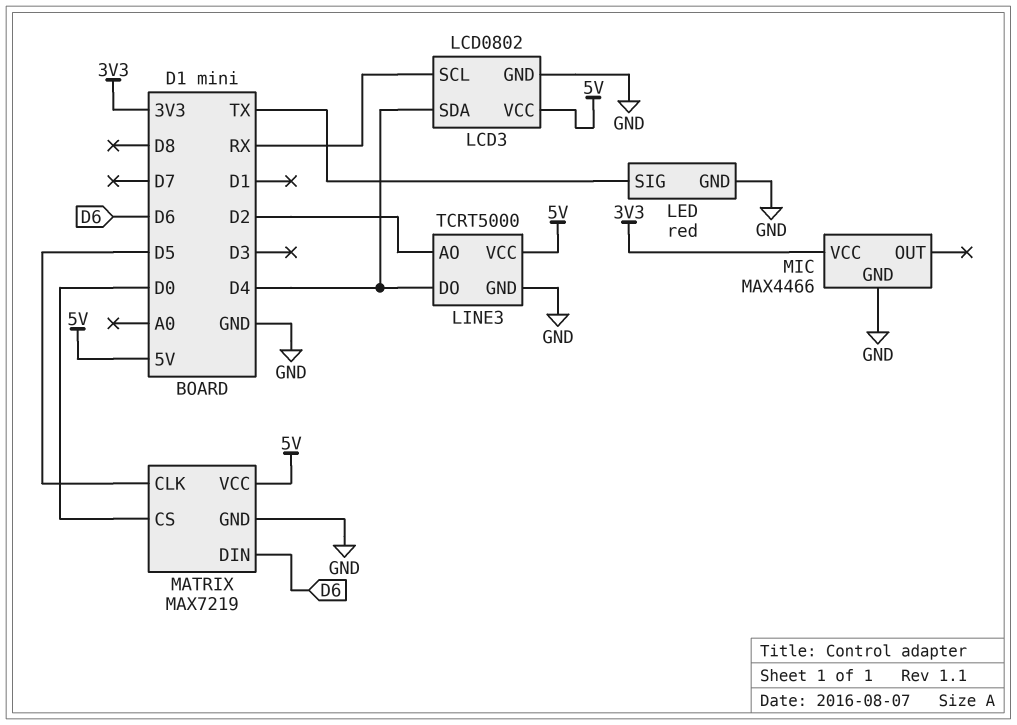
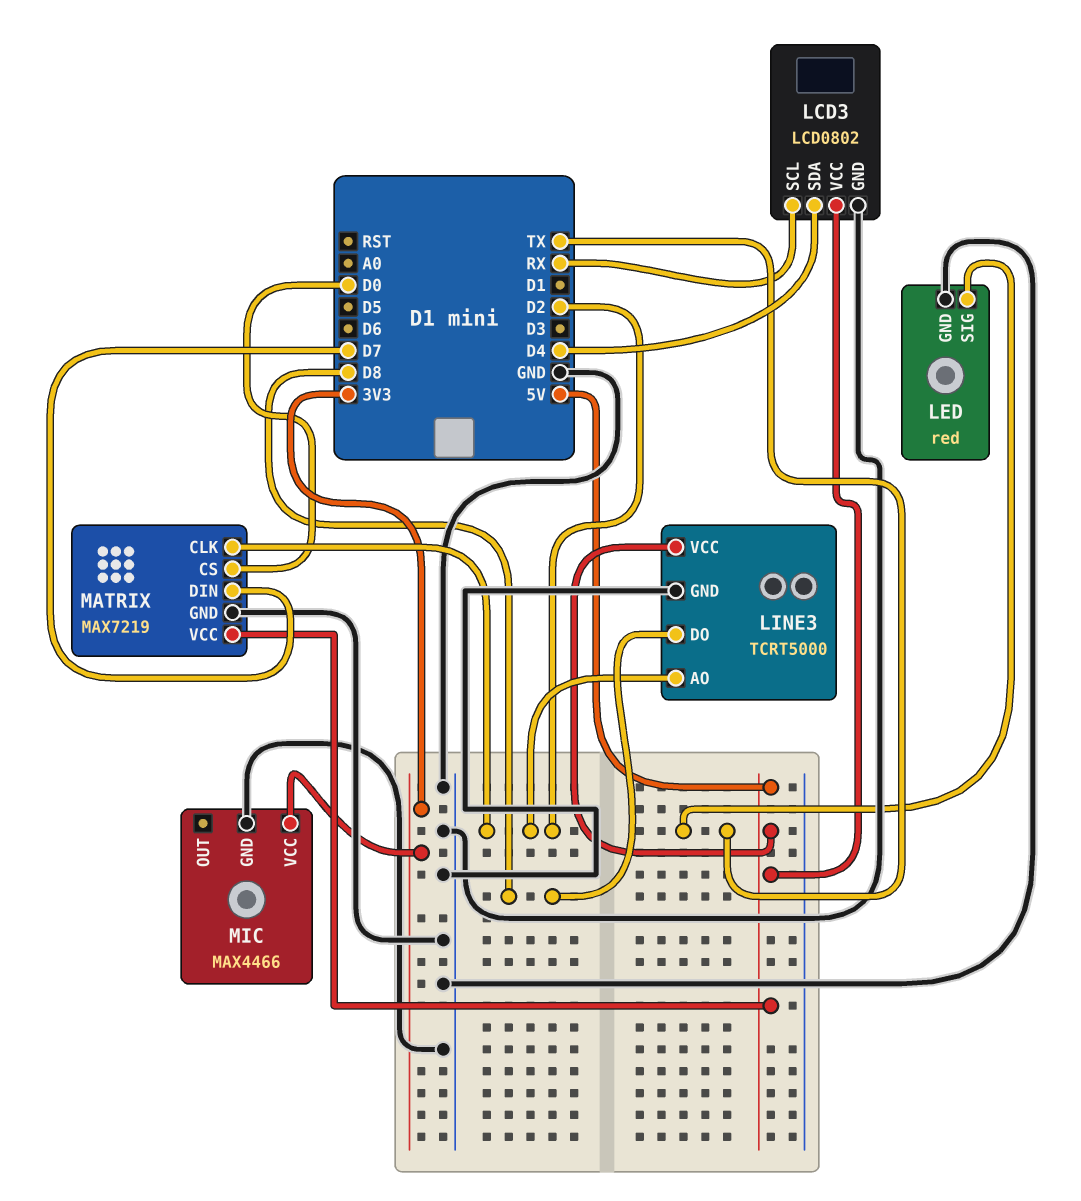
LINE3 pin DO: D4 -> D8
MATRIX pin CLK: D5 -> D2
MATRIX pin DIN: D6 -> D7

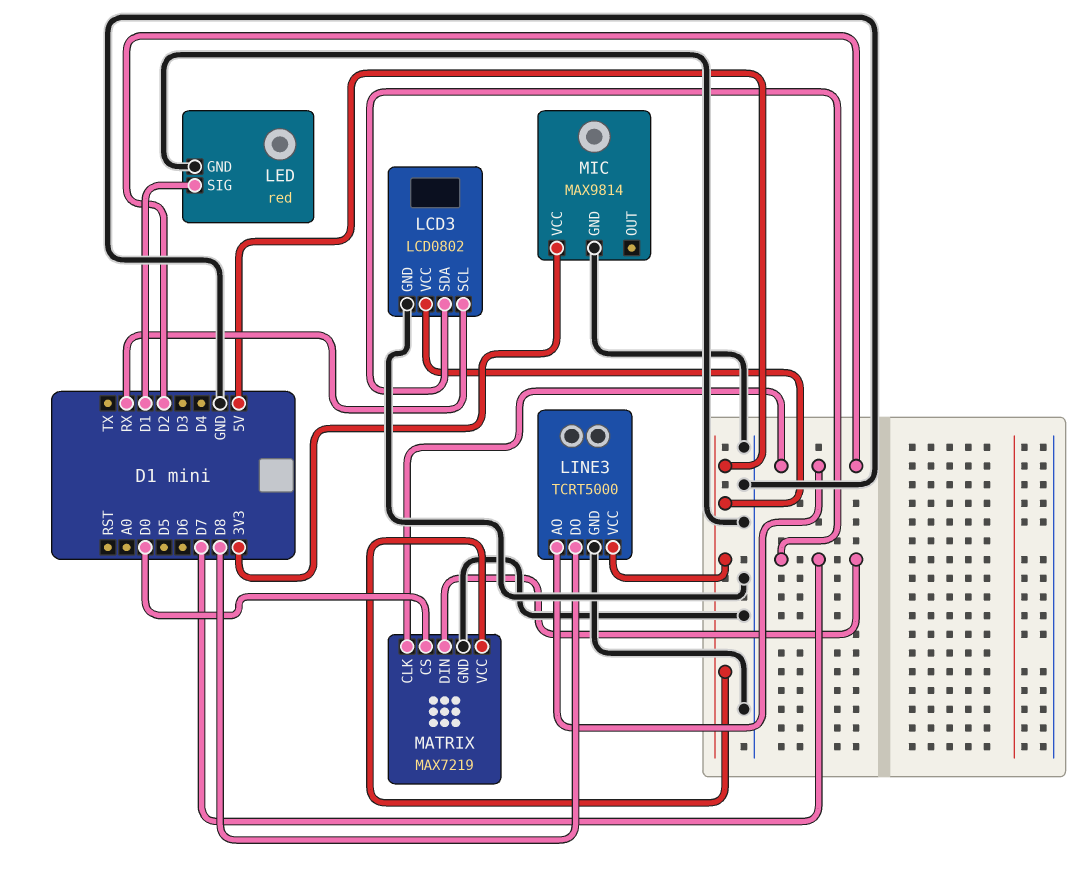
LCD3 pin SDA: D4 -> D7
LED pin SIG: TX -> D1
MIC: MAX4466 -> MAX9814

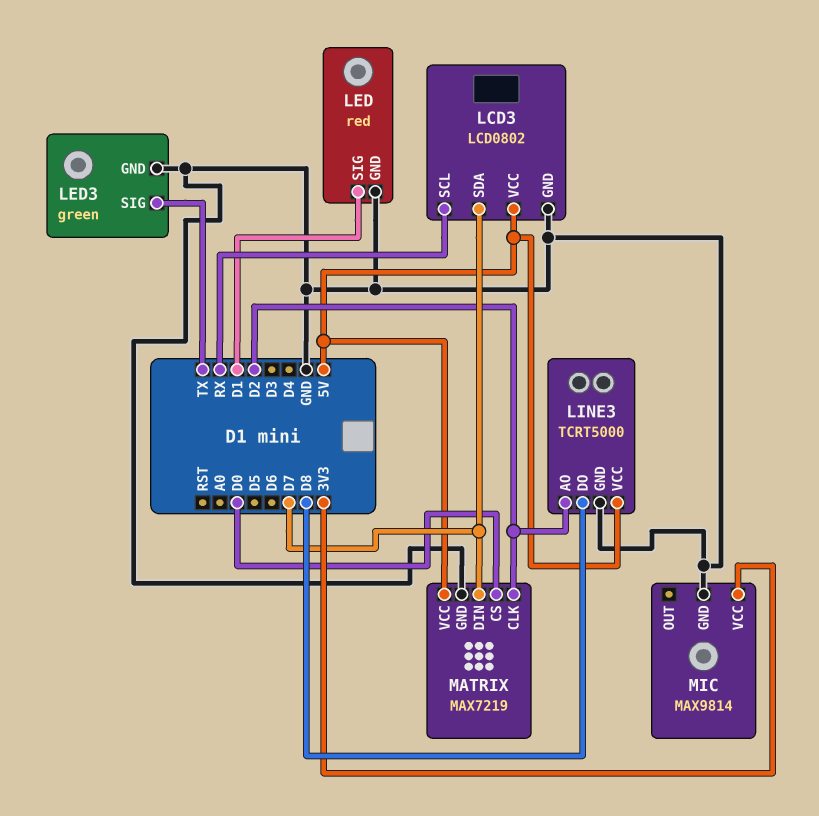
LED3: none -> green
LED3 pin GND: none -> GND
LED3 pin SIG: none -> TX

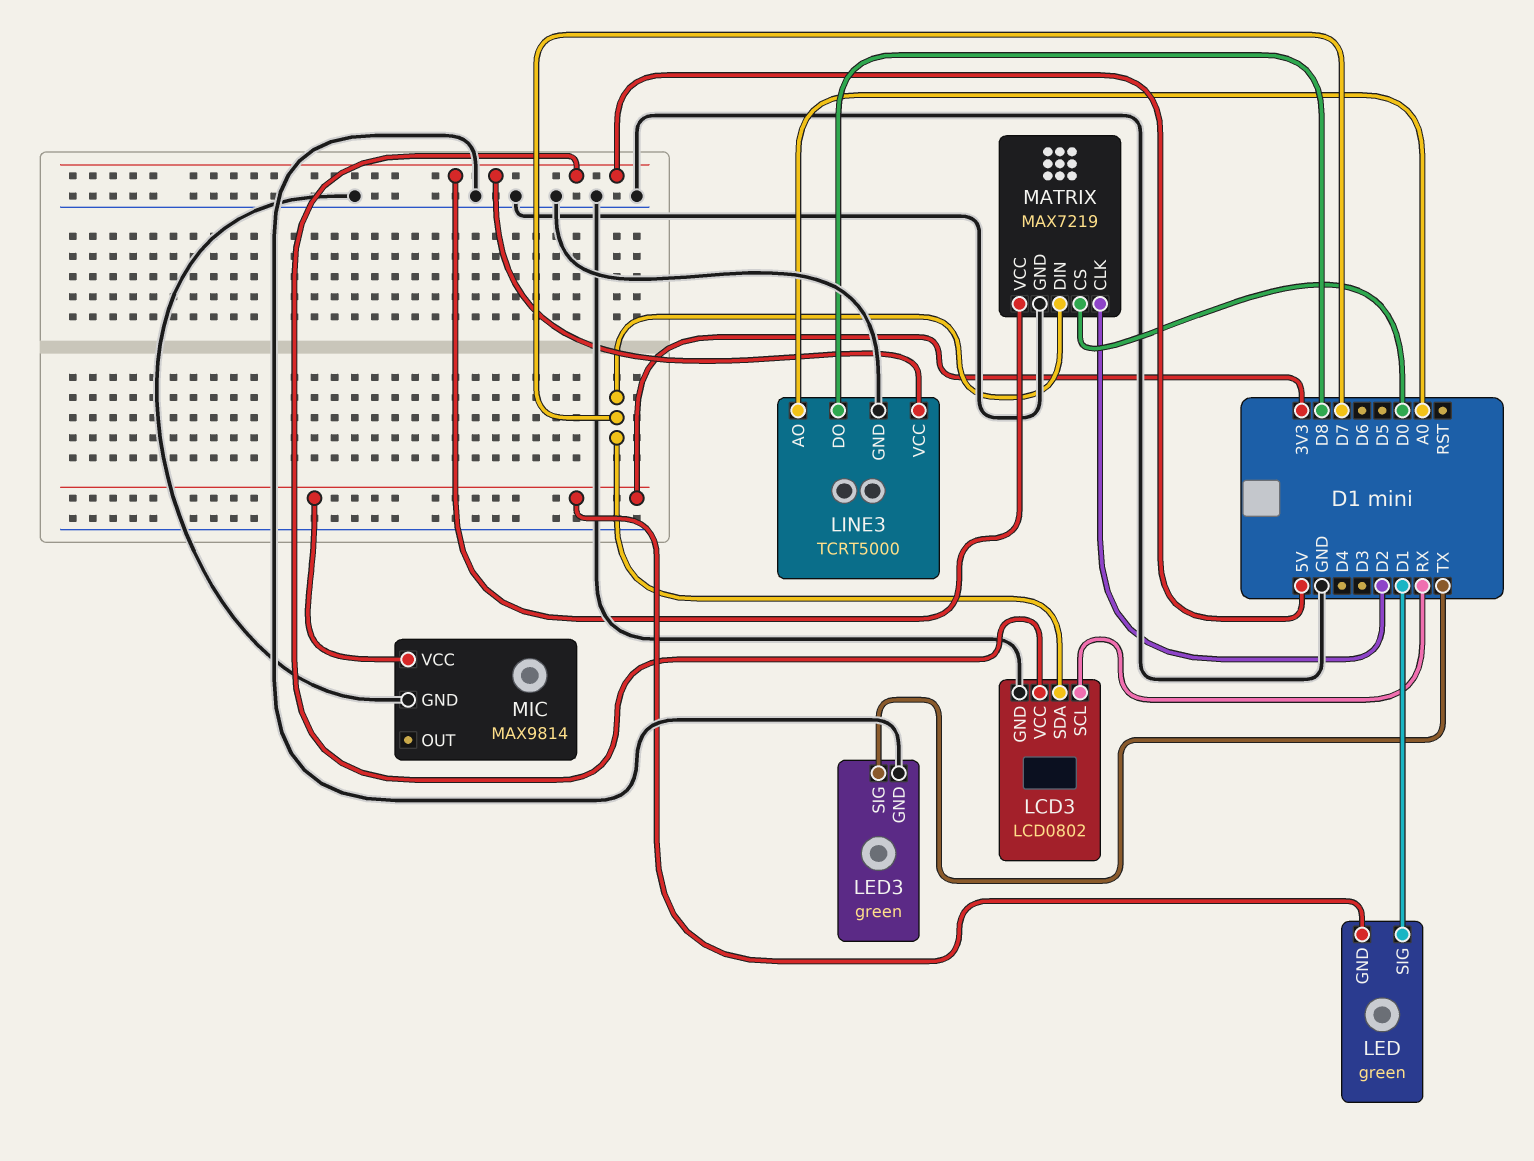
LED: red -> green
LED pin GND: GND -> 3V3
LINE3 pin AO: D2 -> A0

